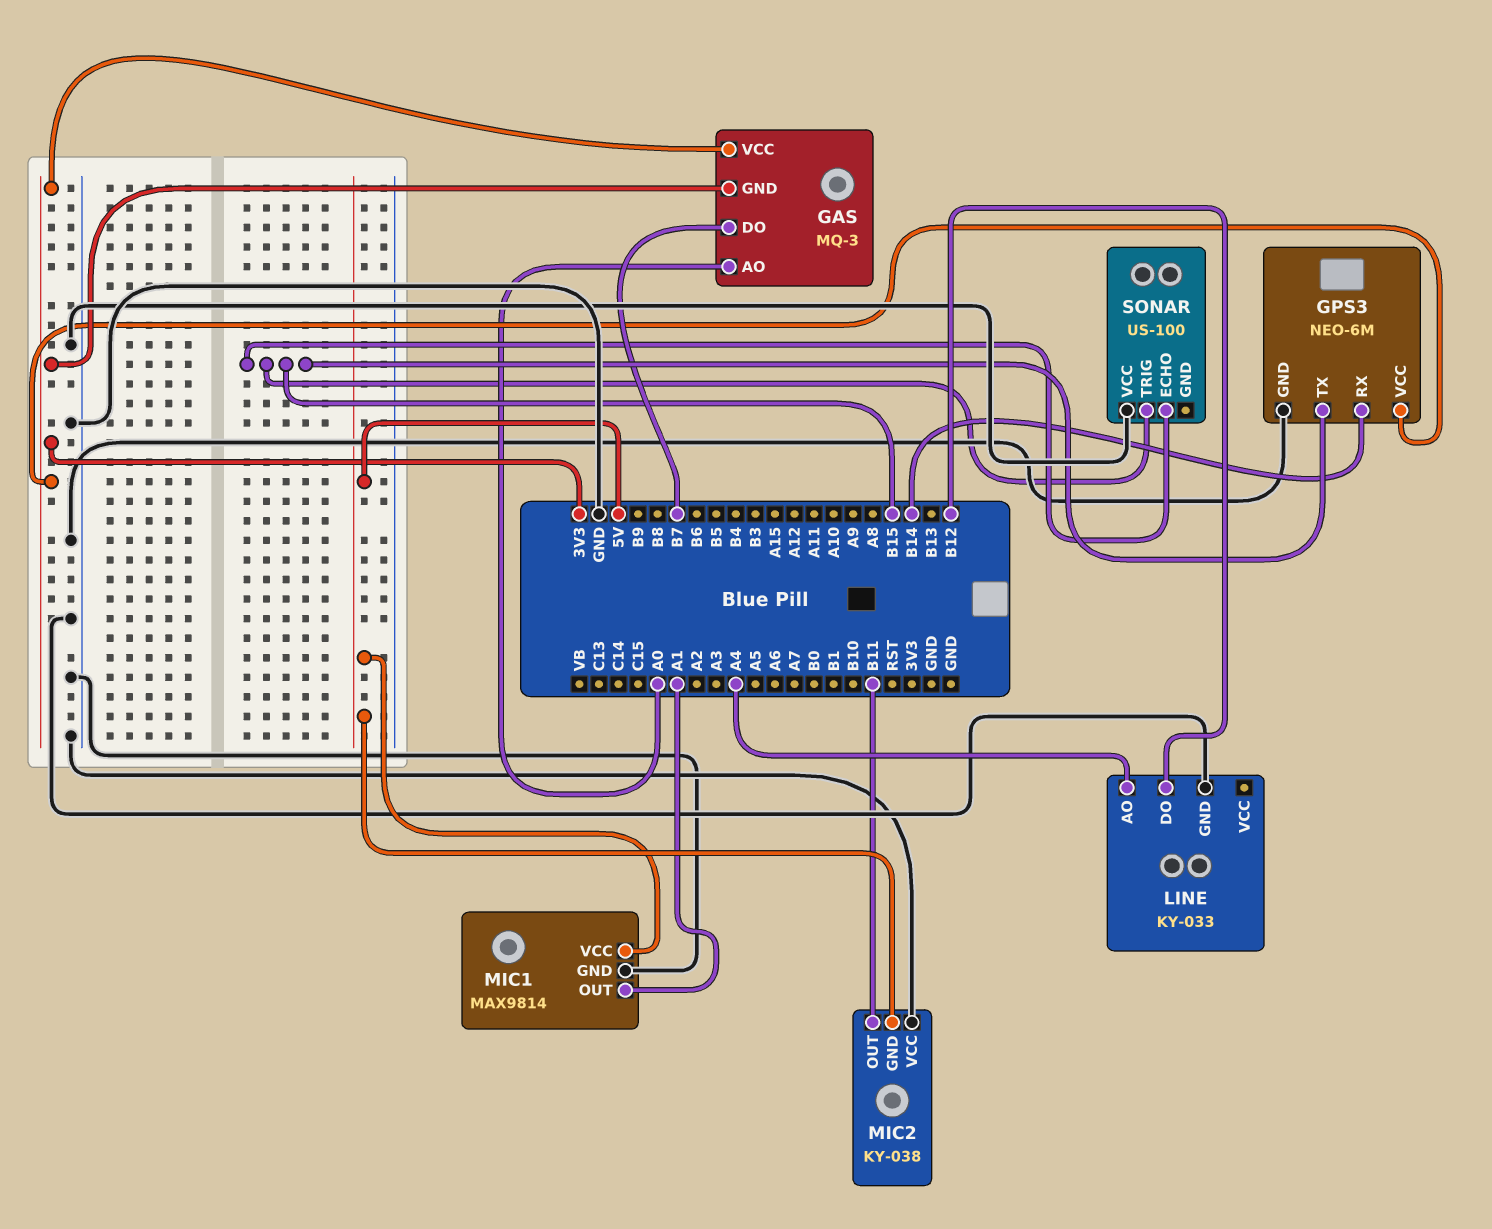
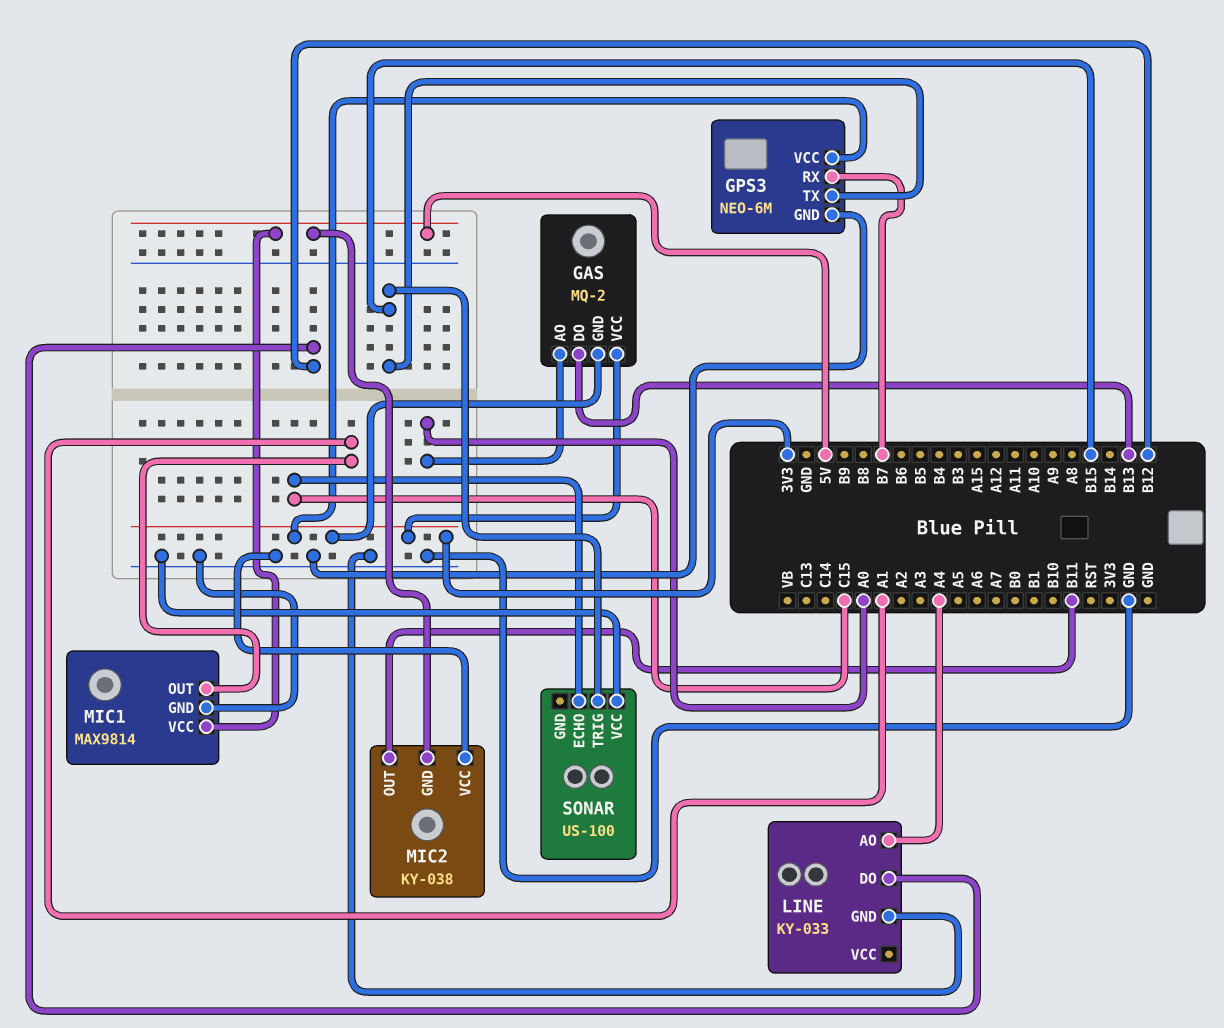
GAS: MQ-3 -> MQ-2
GAS pin DO: B7 -> B13
GPS3 pin RX: B14 -> B7
SONAR pin ECHO: B15 -> C15

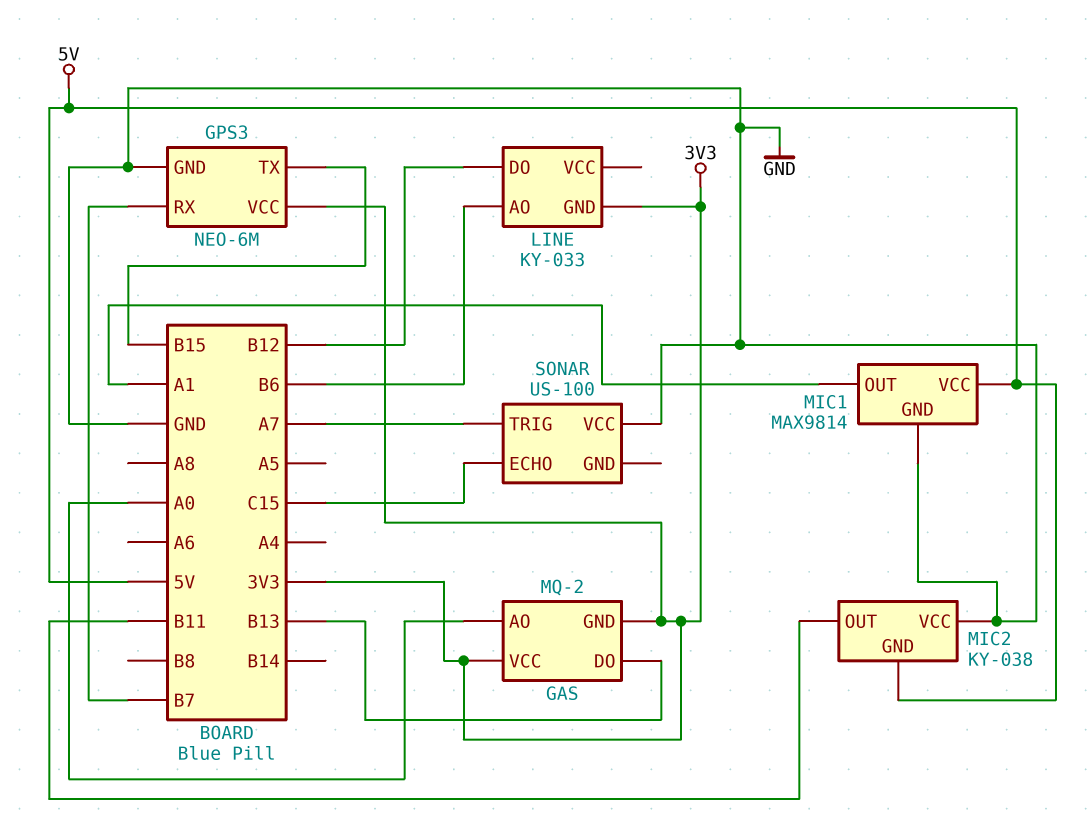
LINE pin AO: A4 -> B6
LINE pin GND: GND -> 3V3
SONAR pin TRIG: B15 -> A7

